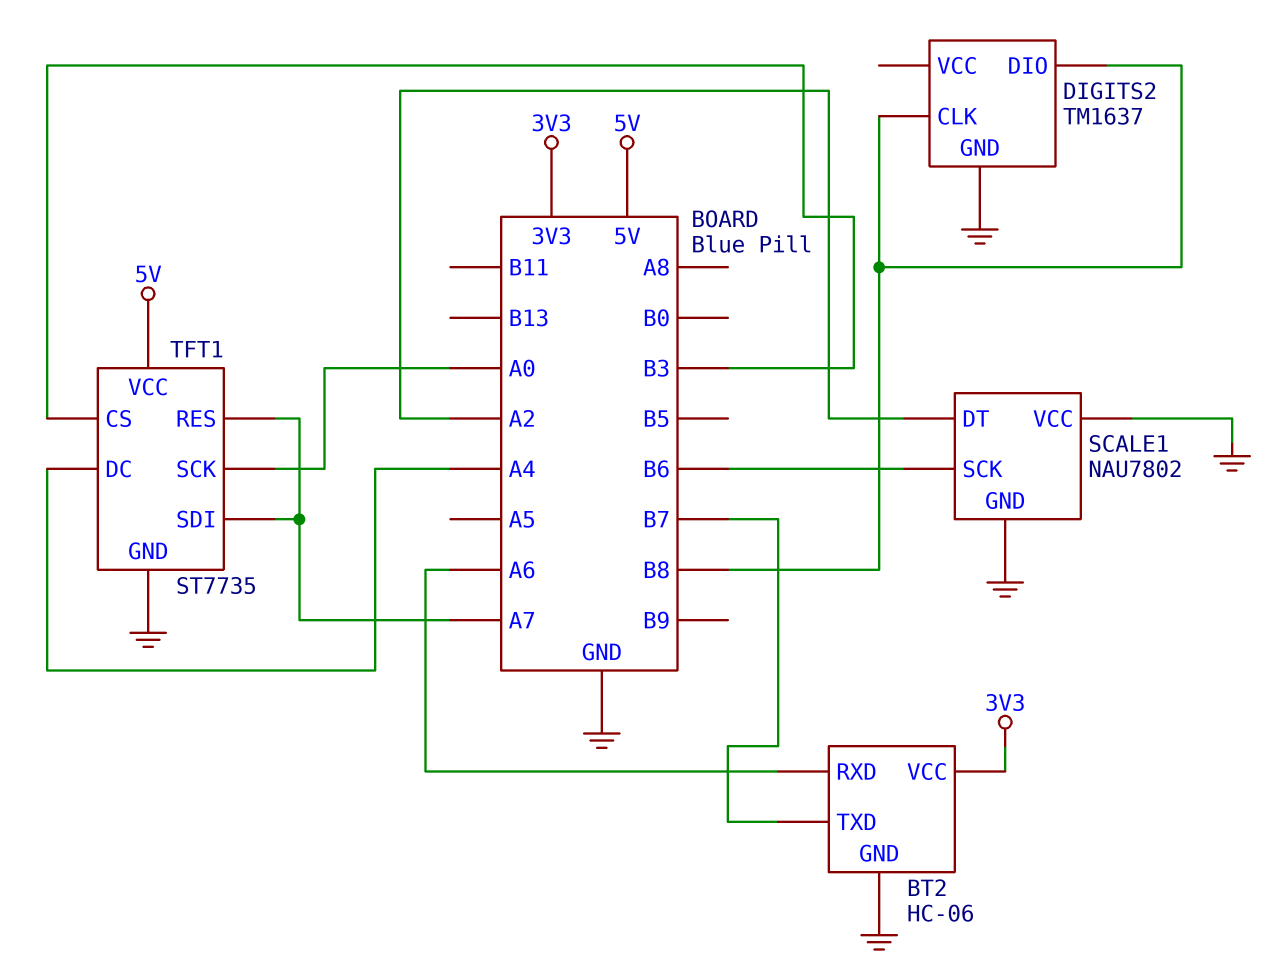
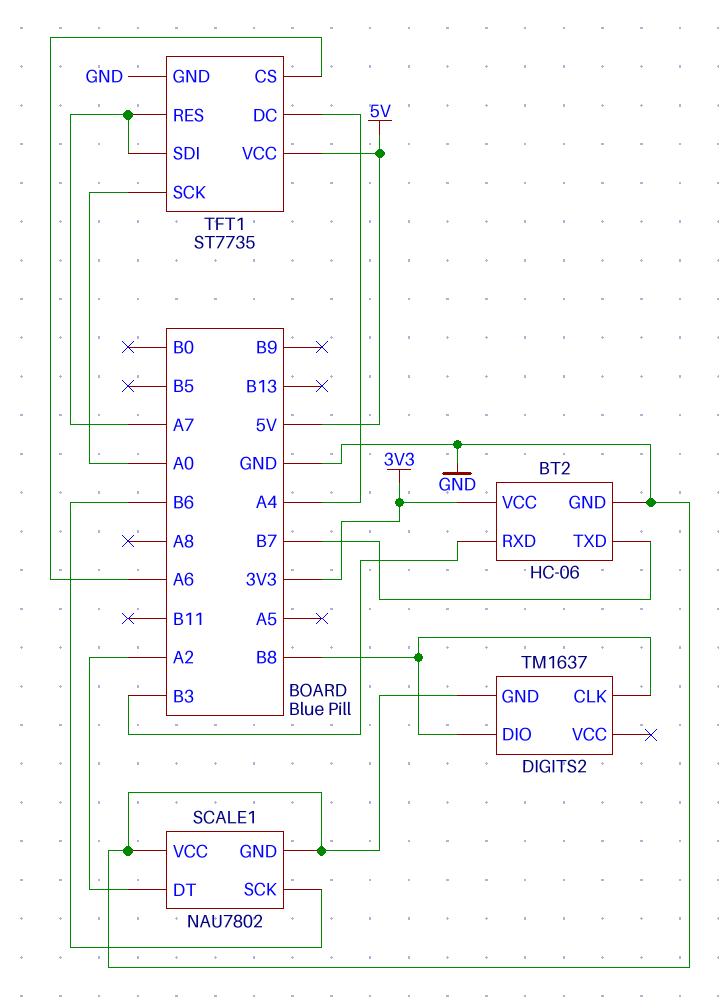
BT2 pin RXD: A6 -> B3
TFT1 pin CS: B3 -> A6

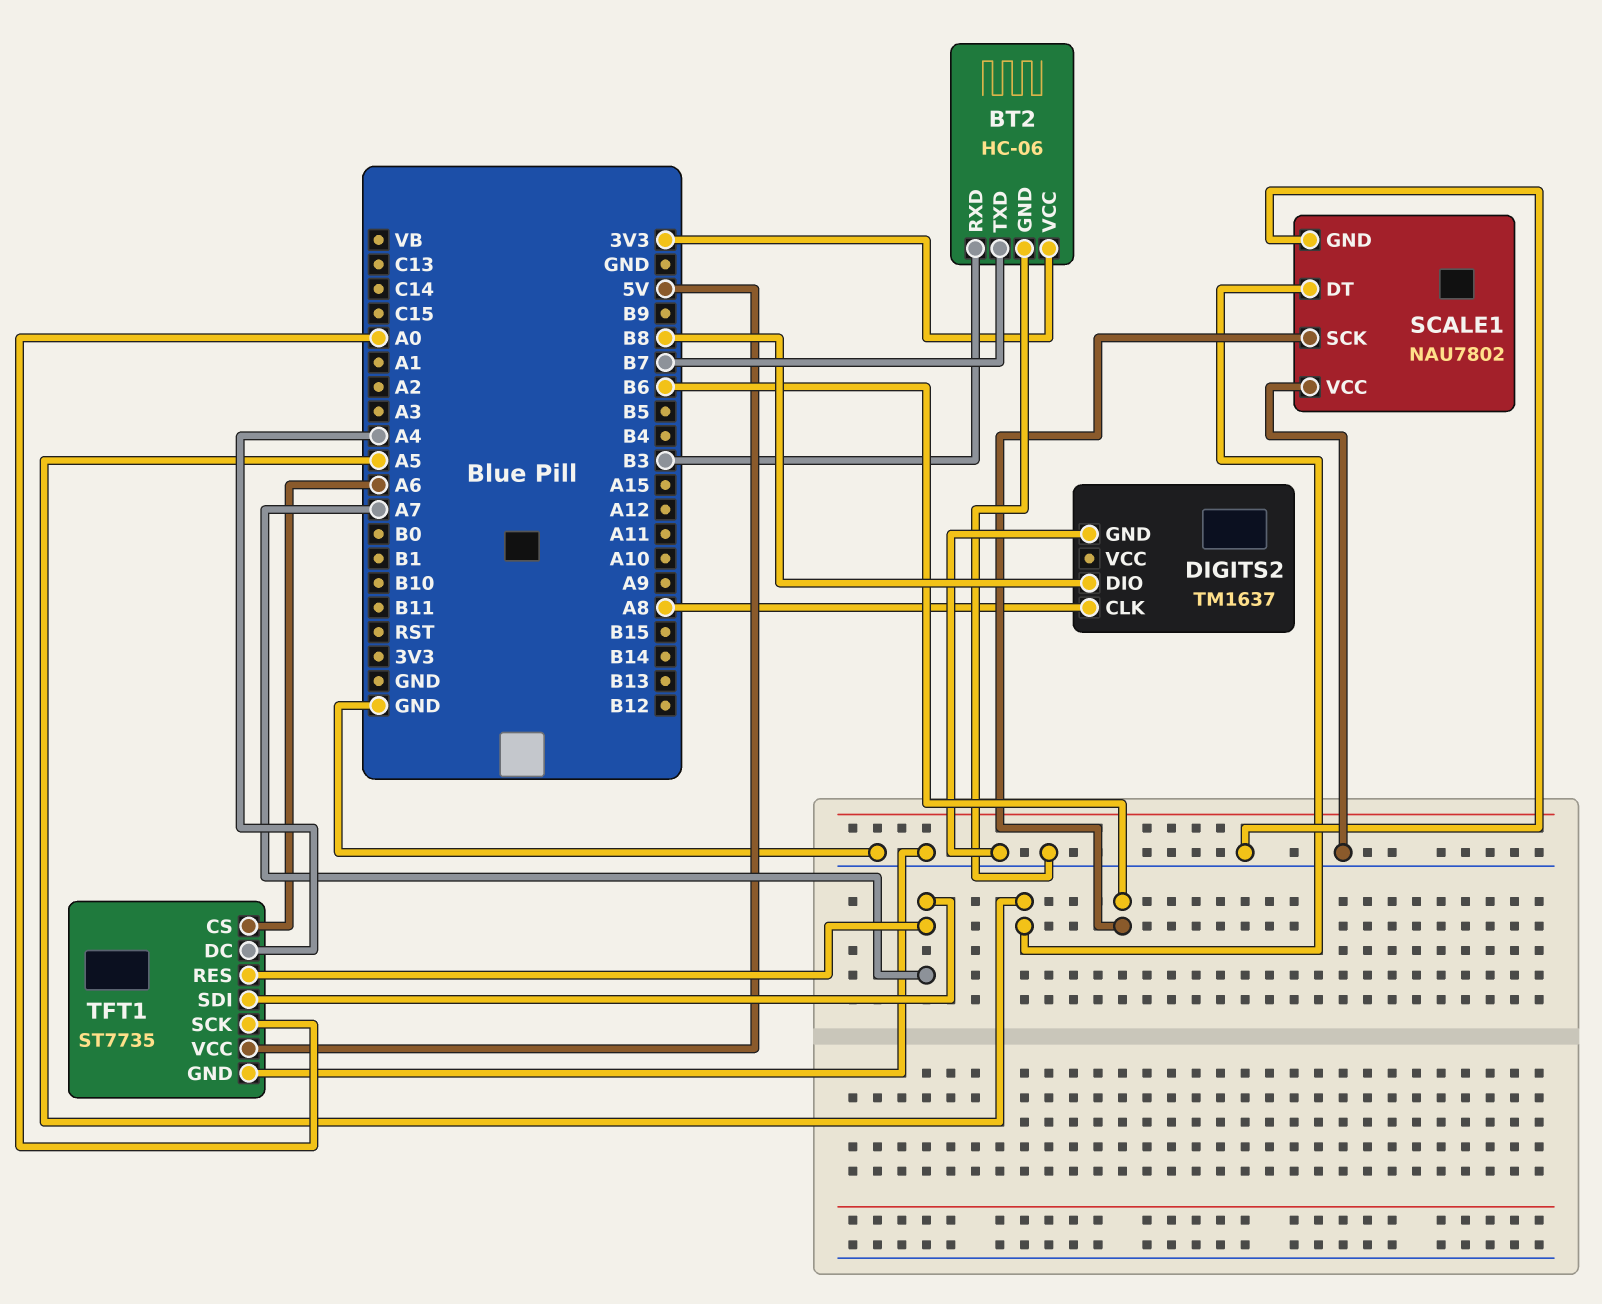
DIGITS2 pin CLK: B8 -> A8
SCALE1 pin DT: A2 -> A5

